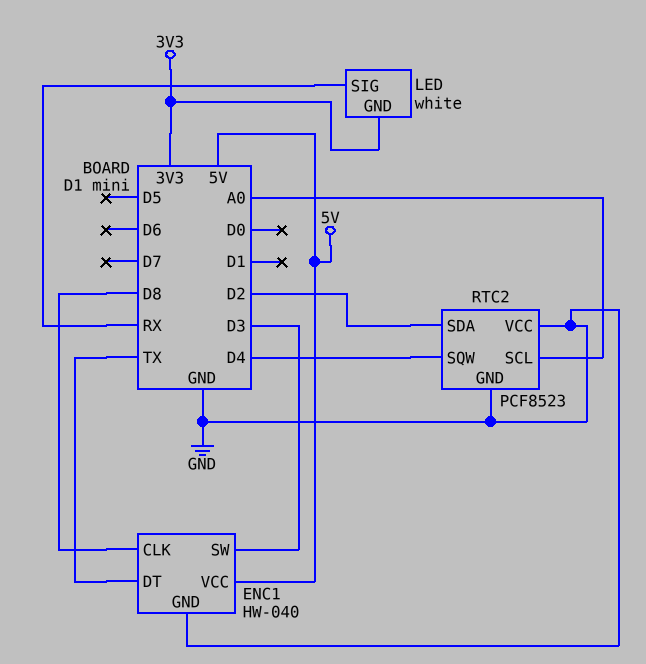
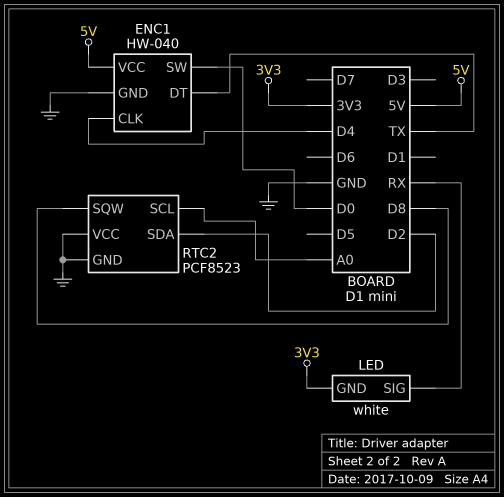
ENC1 pin CLK: D8 -> D4
ENC1 pin SW: D3 -> D0
RTC2 pin SQW: D4 -> D8

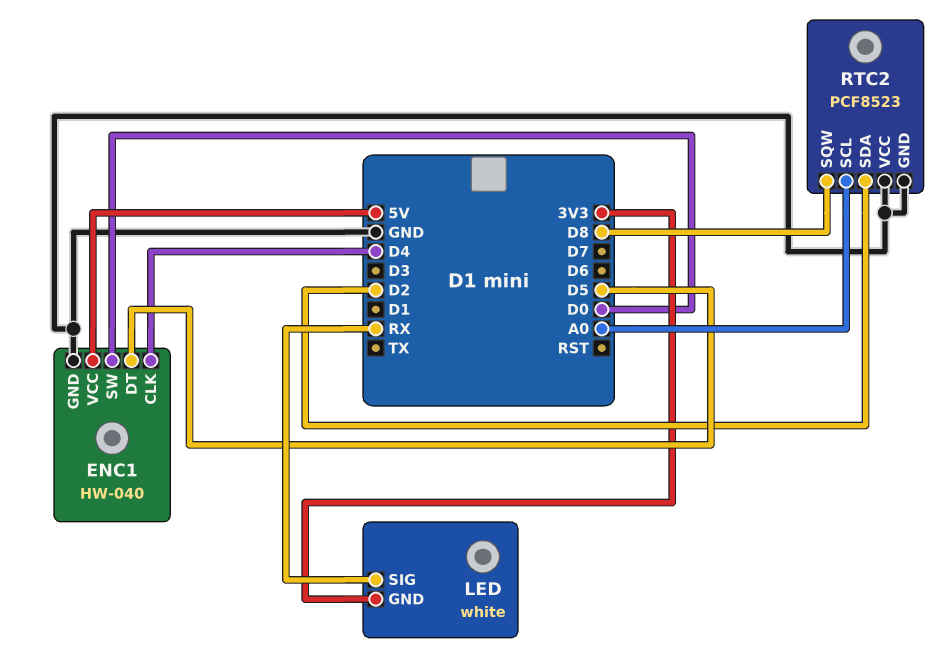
ENC1 pin DT: TX -> D5

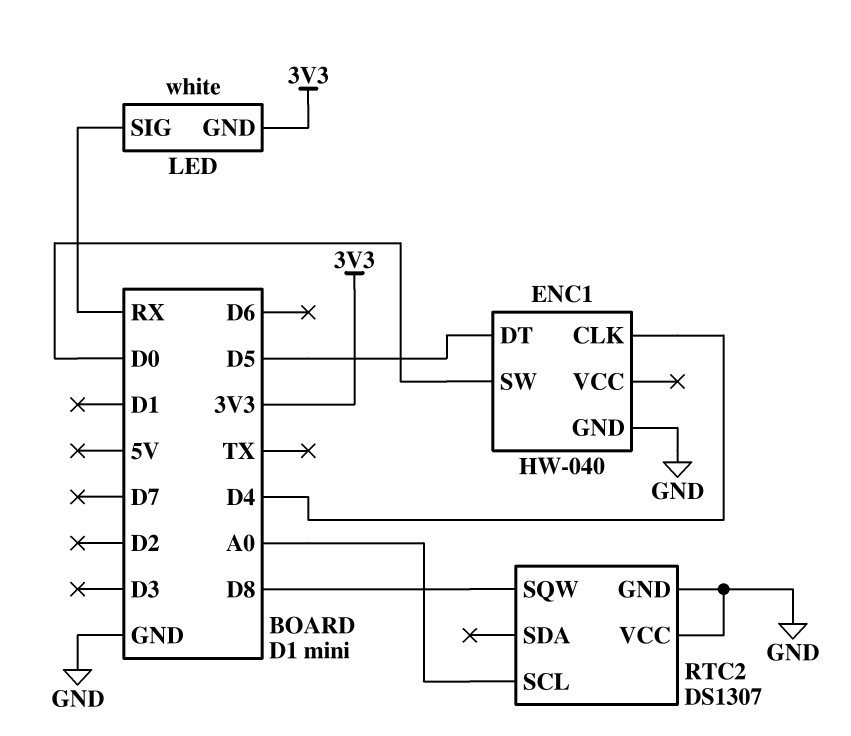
ENC1 pin VCC: 5V -> none
RTC2: PCF8523 -> DS1307
RTC2 pin SDA: D2 -> none

